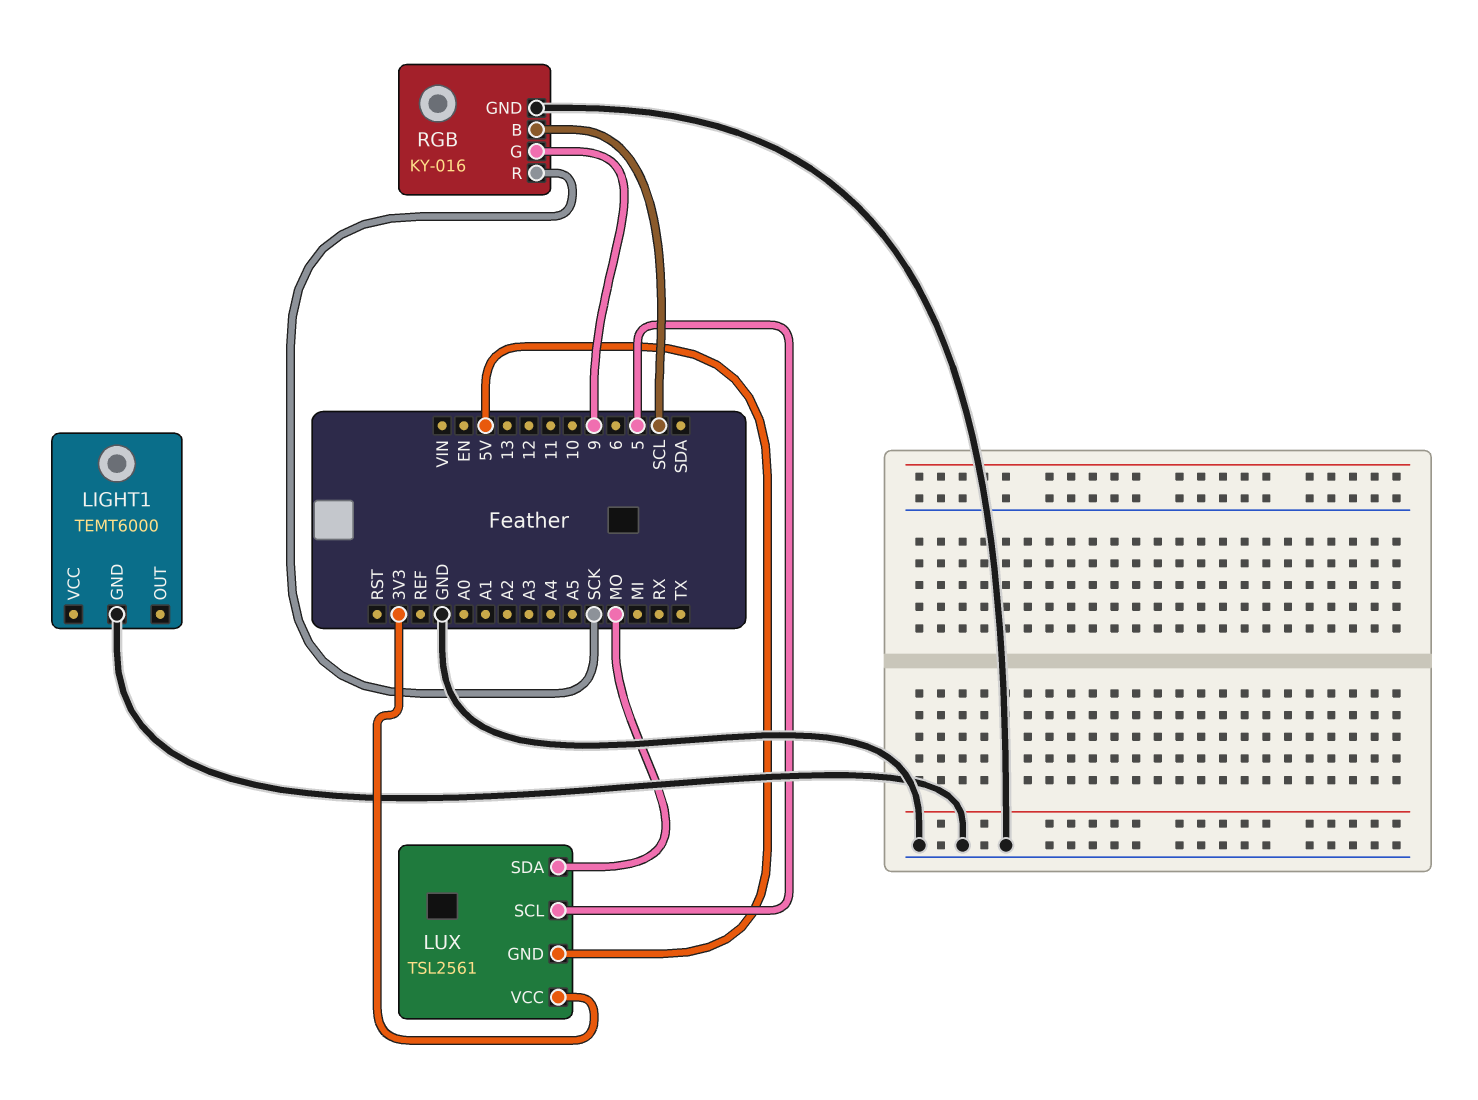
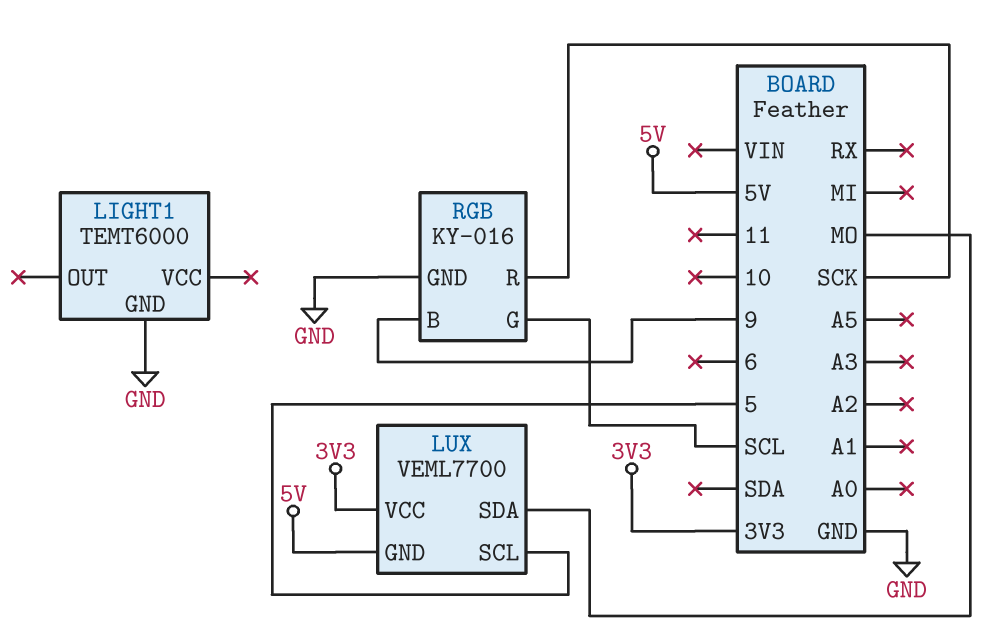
LUX: TSL2561 -> VEML7700
RGB pin B: SCL -> 9
RGB pin G: 9 -> SCL

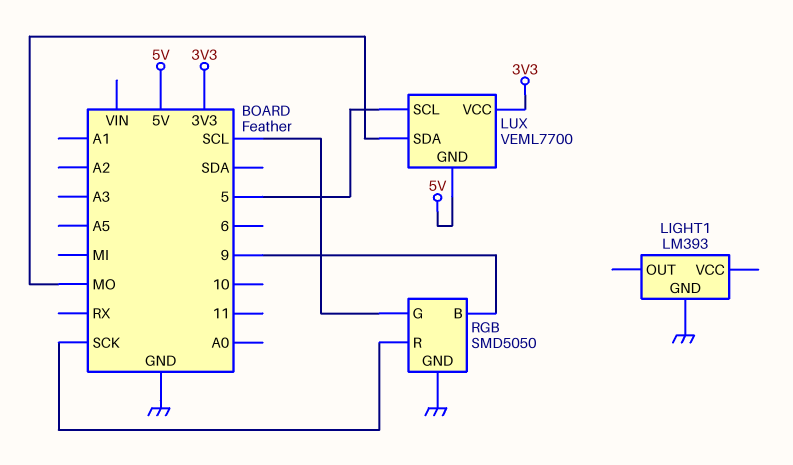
LIGHT1: TEMT6000 -> LM393
RGB: KY-016 -> SMD5050

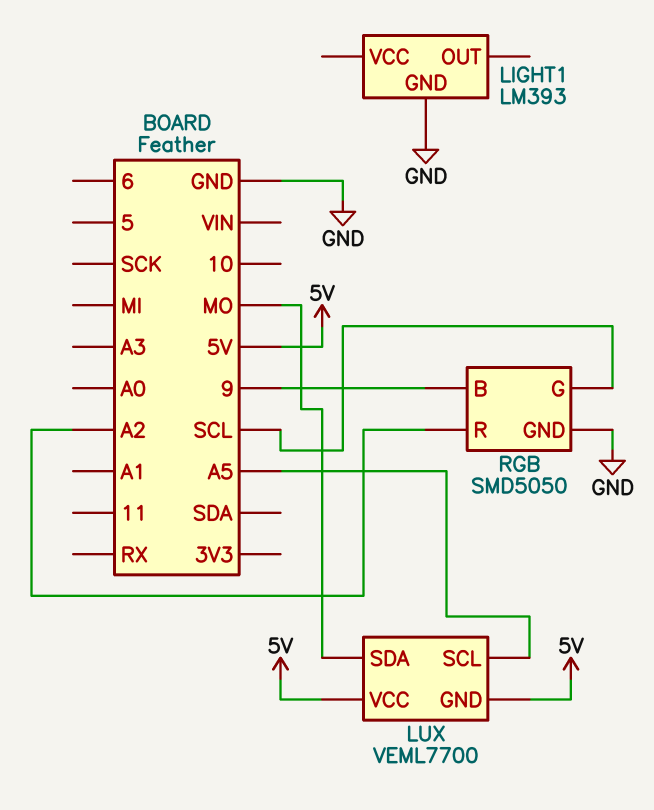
LUX pin SCL: 5 -> A5
LUX pin VCC: 3V3 -> 5V
RGB pin R: SCK -> A2

